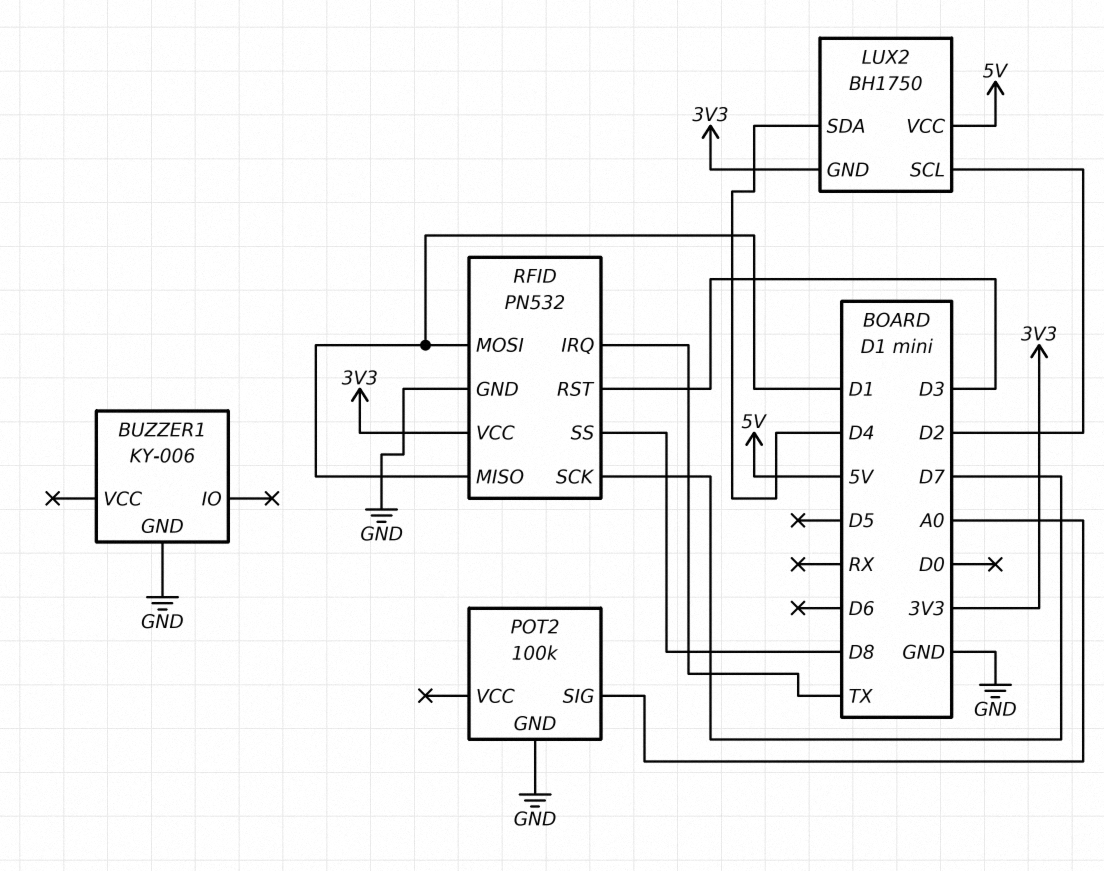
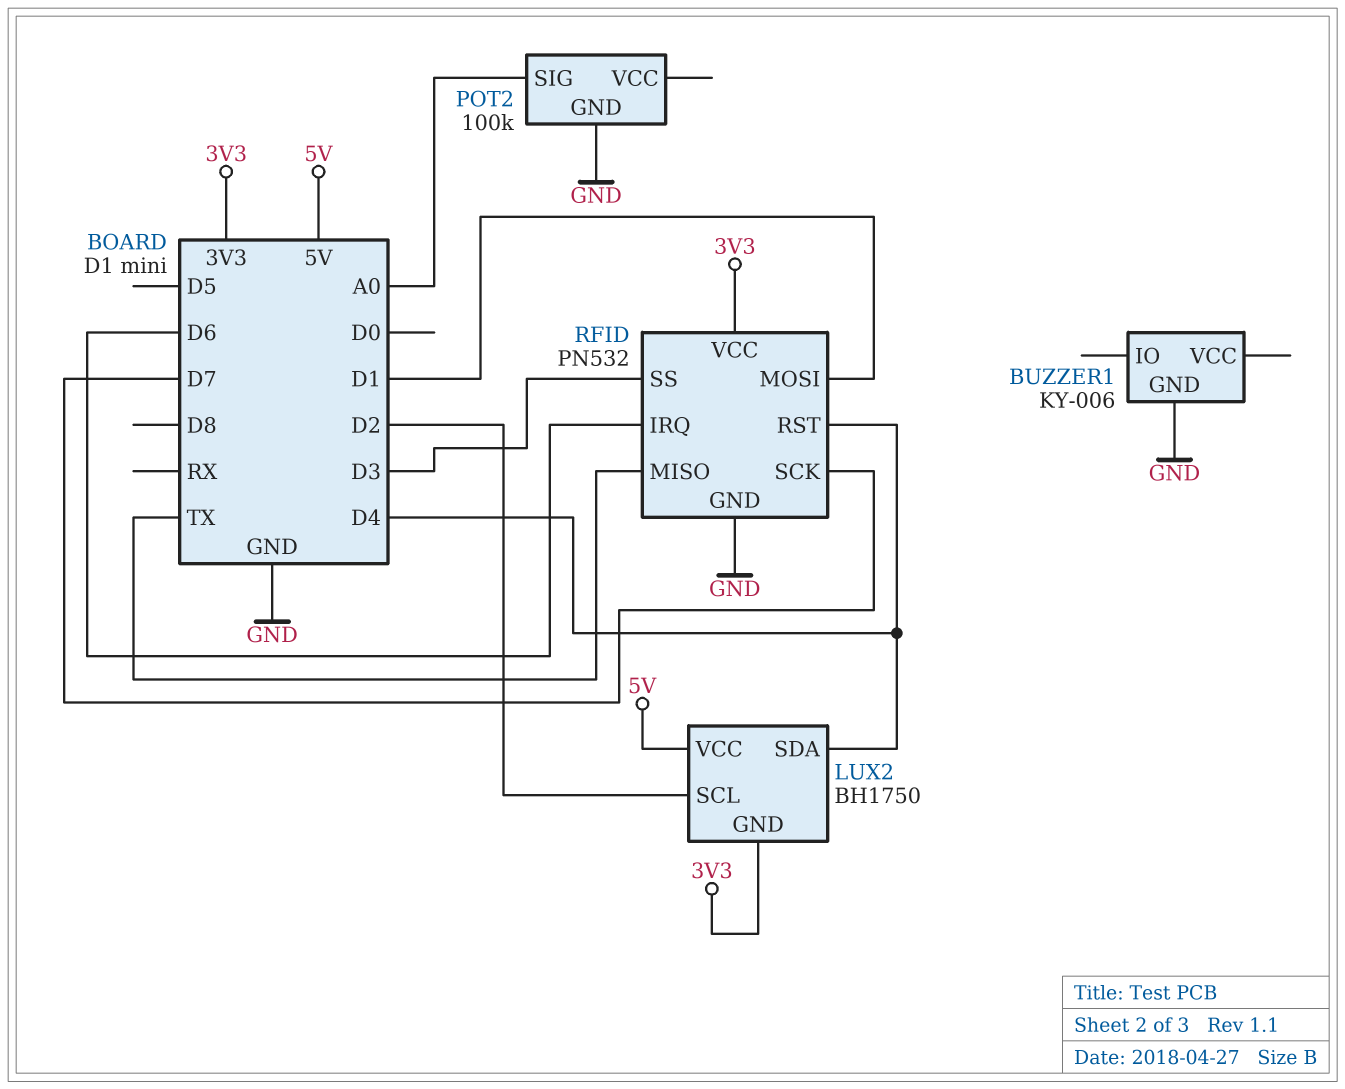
RFID pin IRQ: TX -> D6
RFID pin MISO: D1 -> TX
RFID pin RST: D3 -> D4
RFID pin SS: D8 -> D3

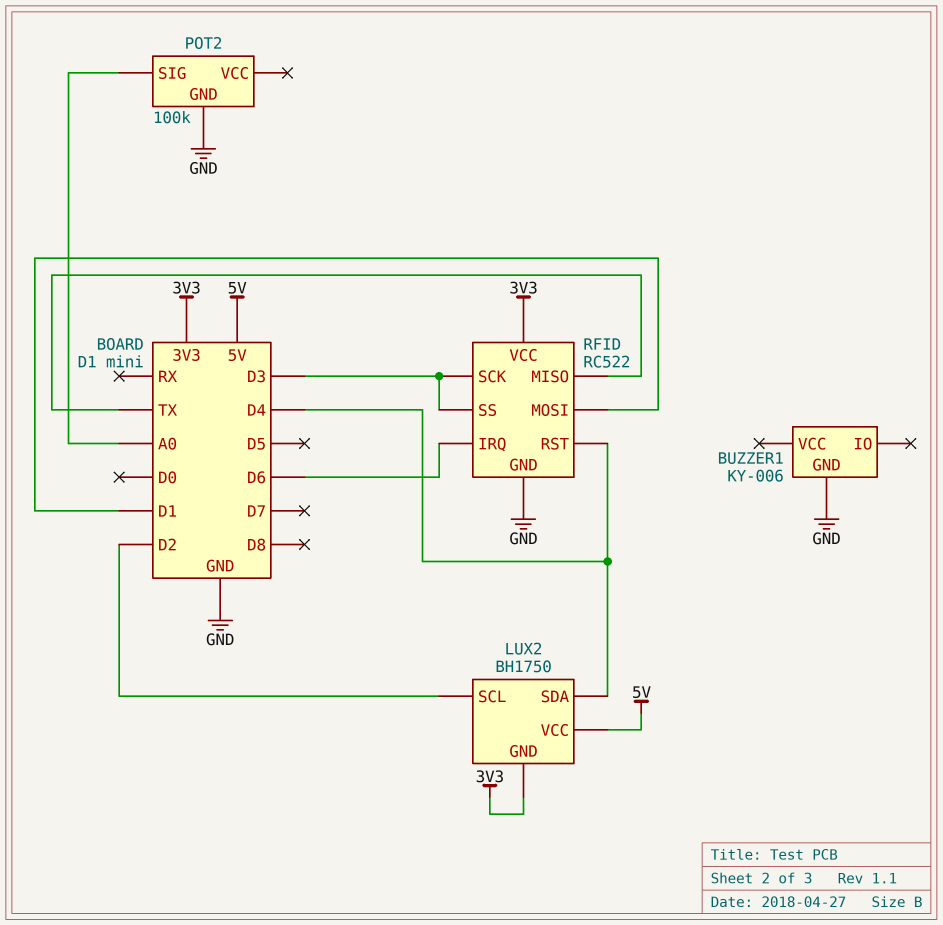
RFID: PN532 -> RC522
RFID pin SCK: D7 -> D3

